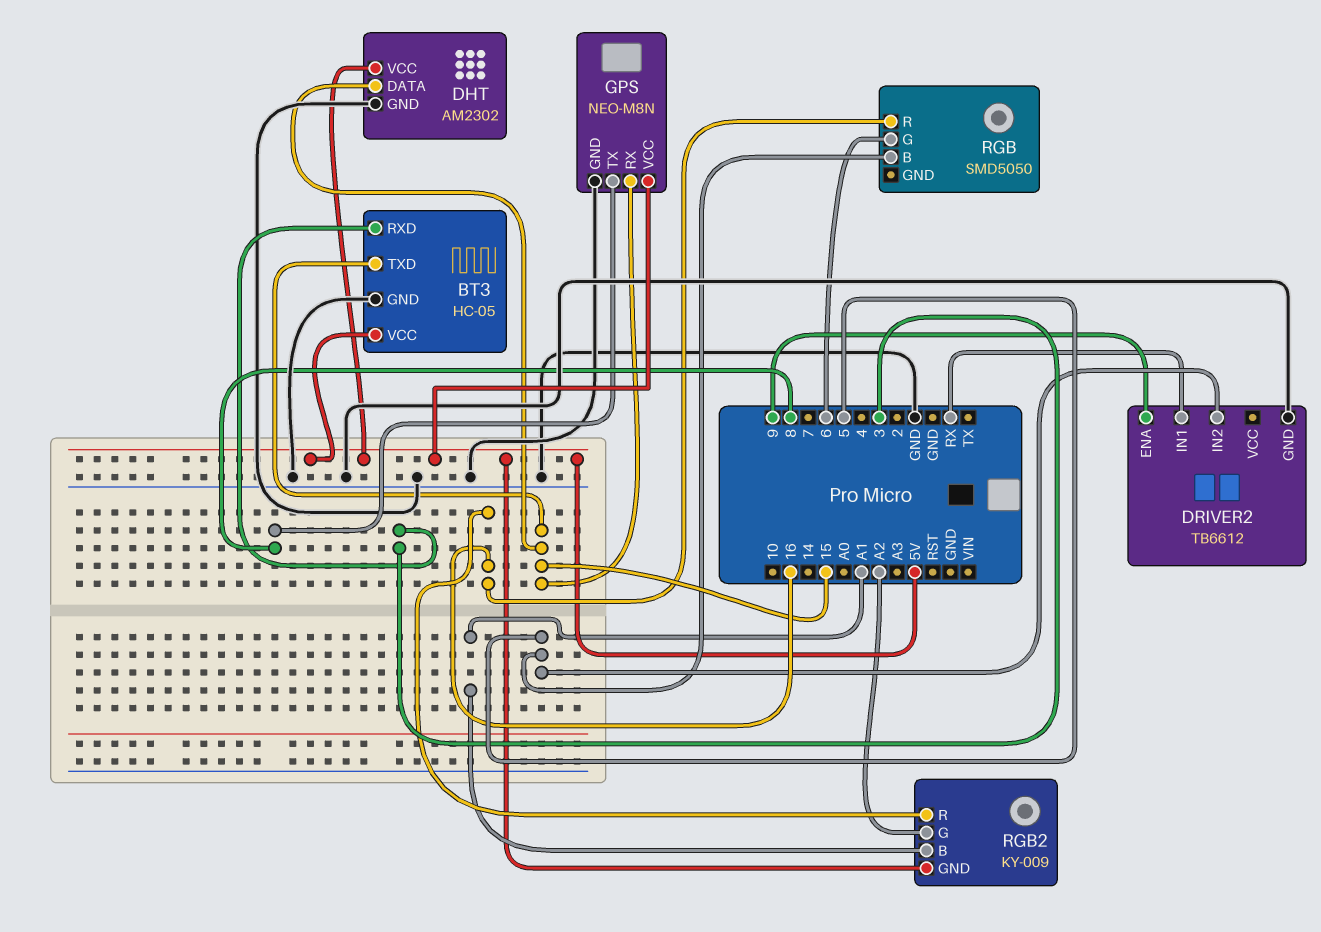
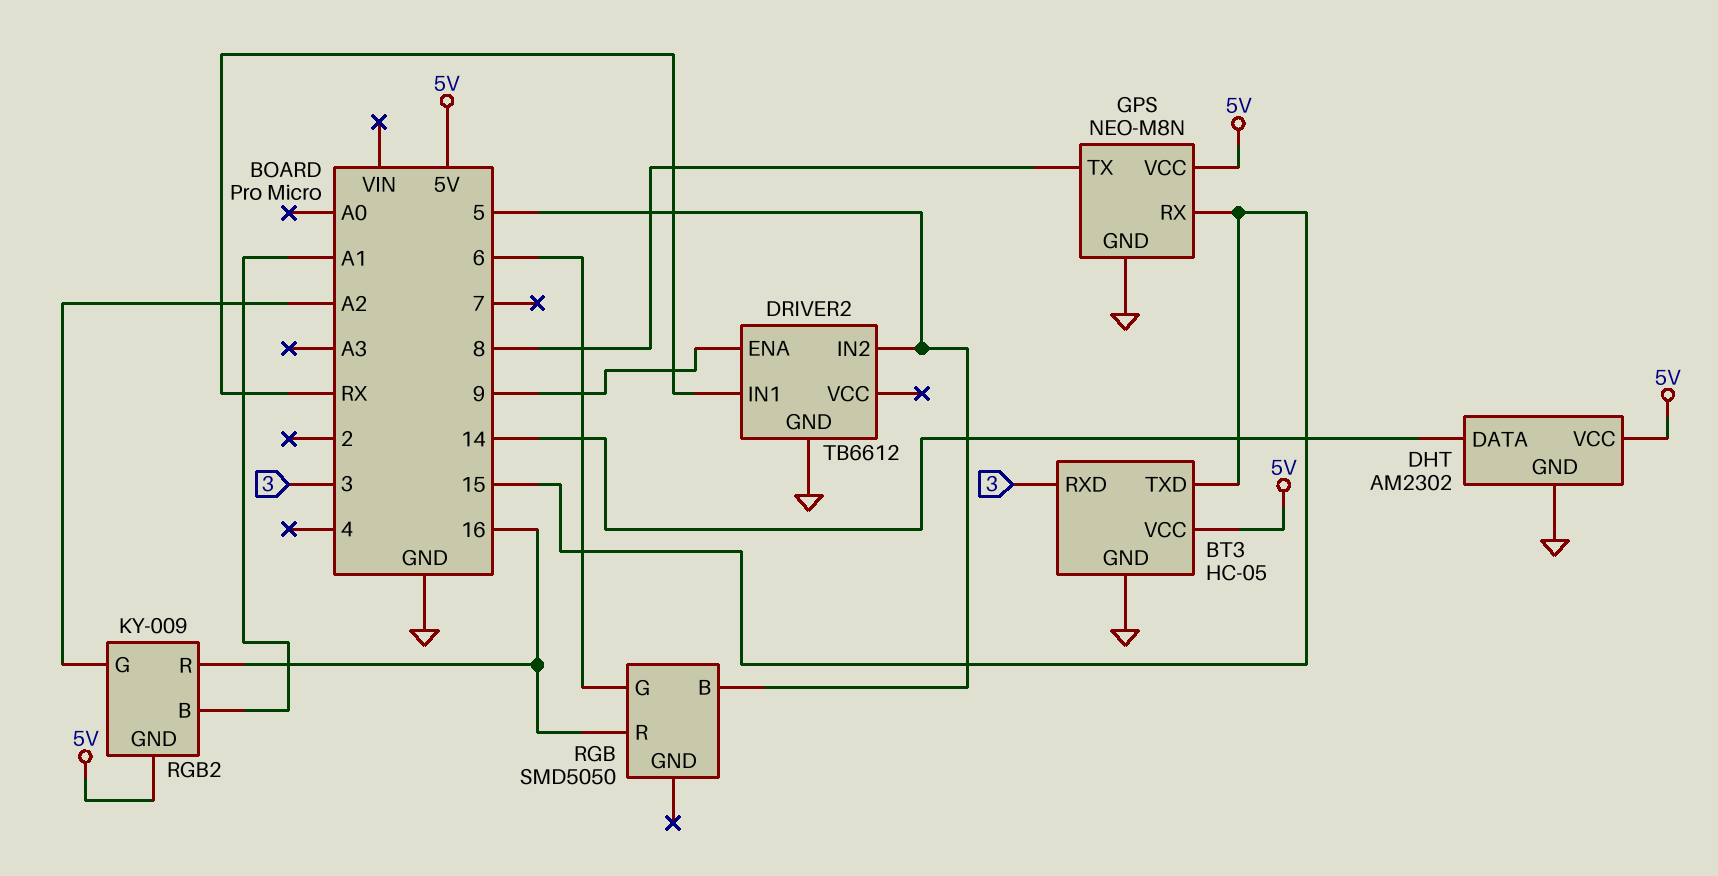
DHT pin DATA: 15 -> 14

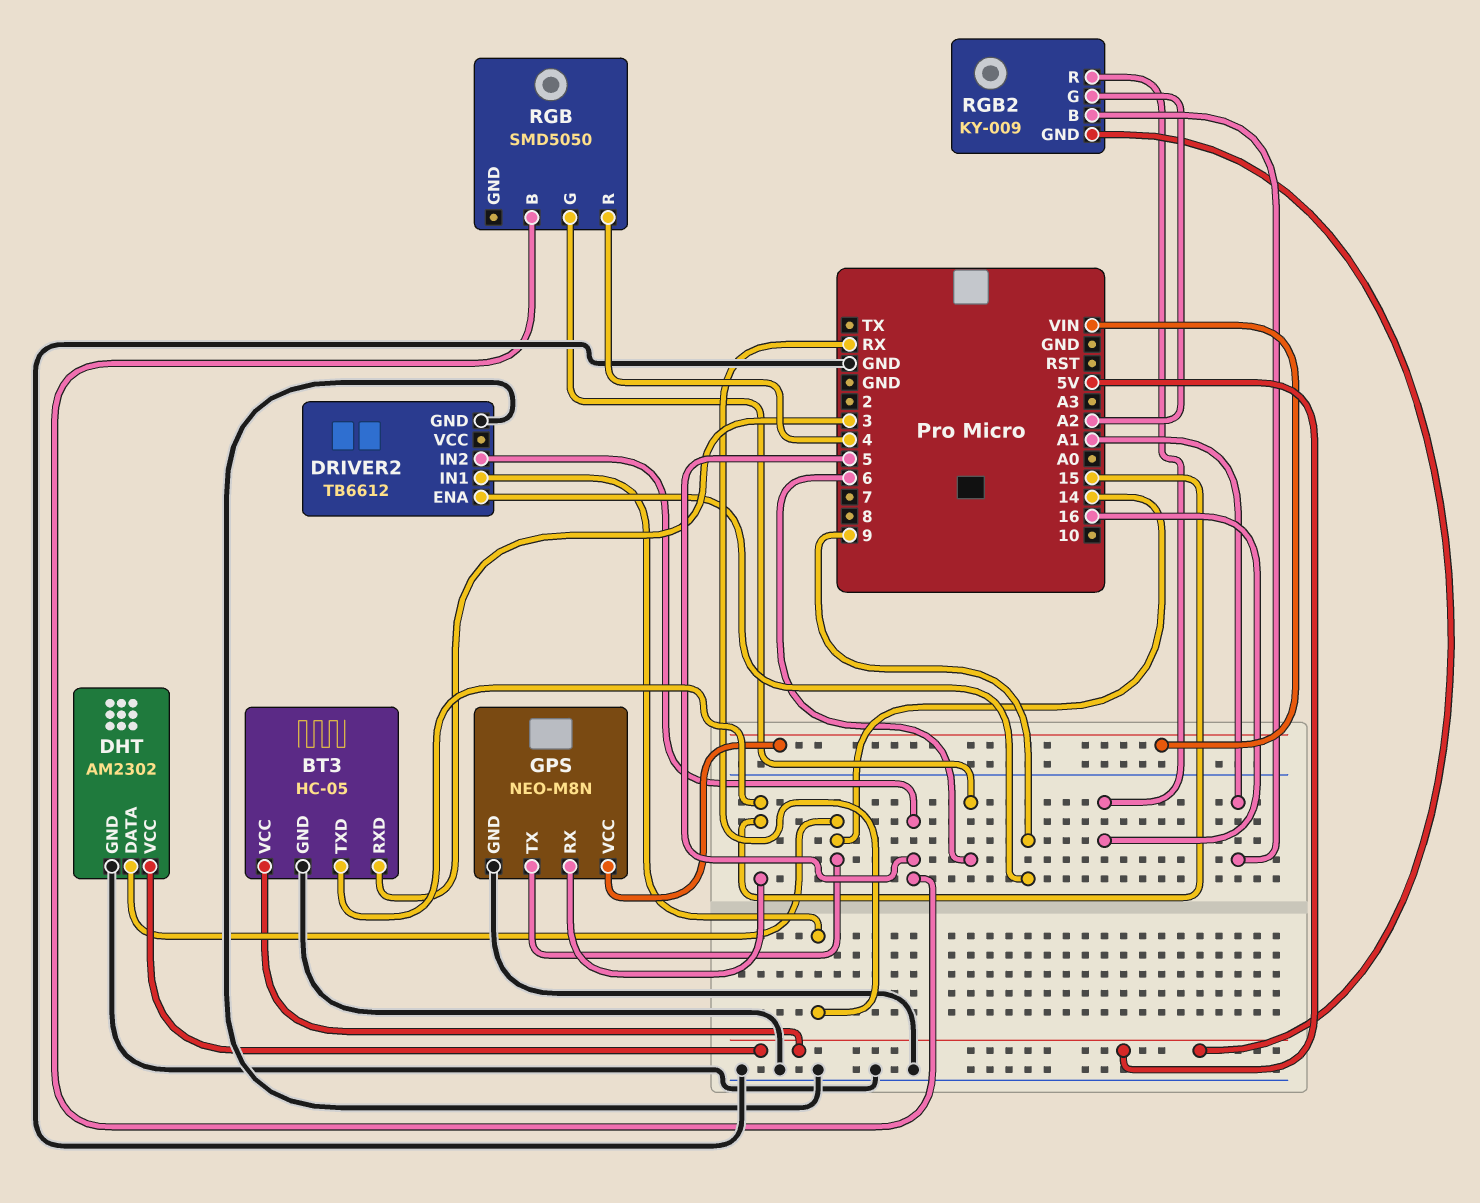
GPS pin TX: 8 -> 14
GPS pin VCC: 5V -> VIN
RGB pin R: 16 -> 4

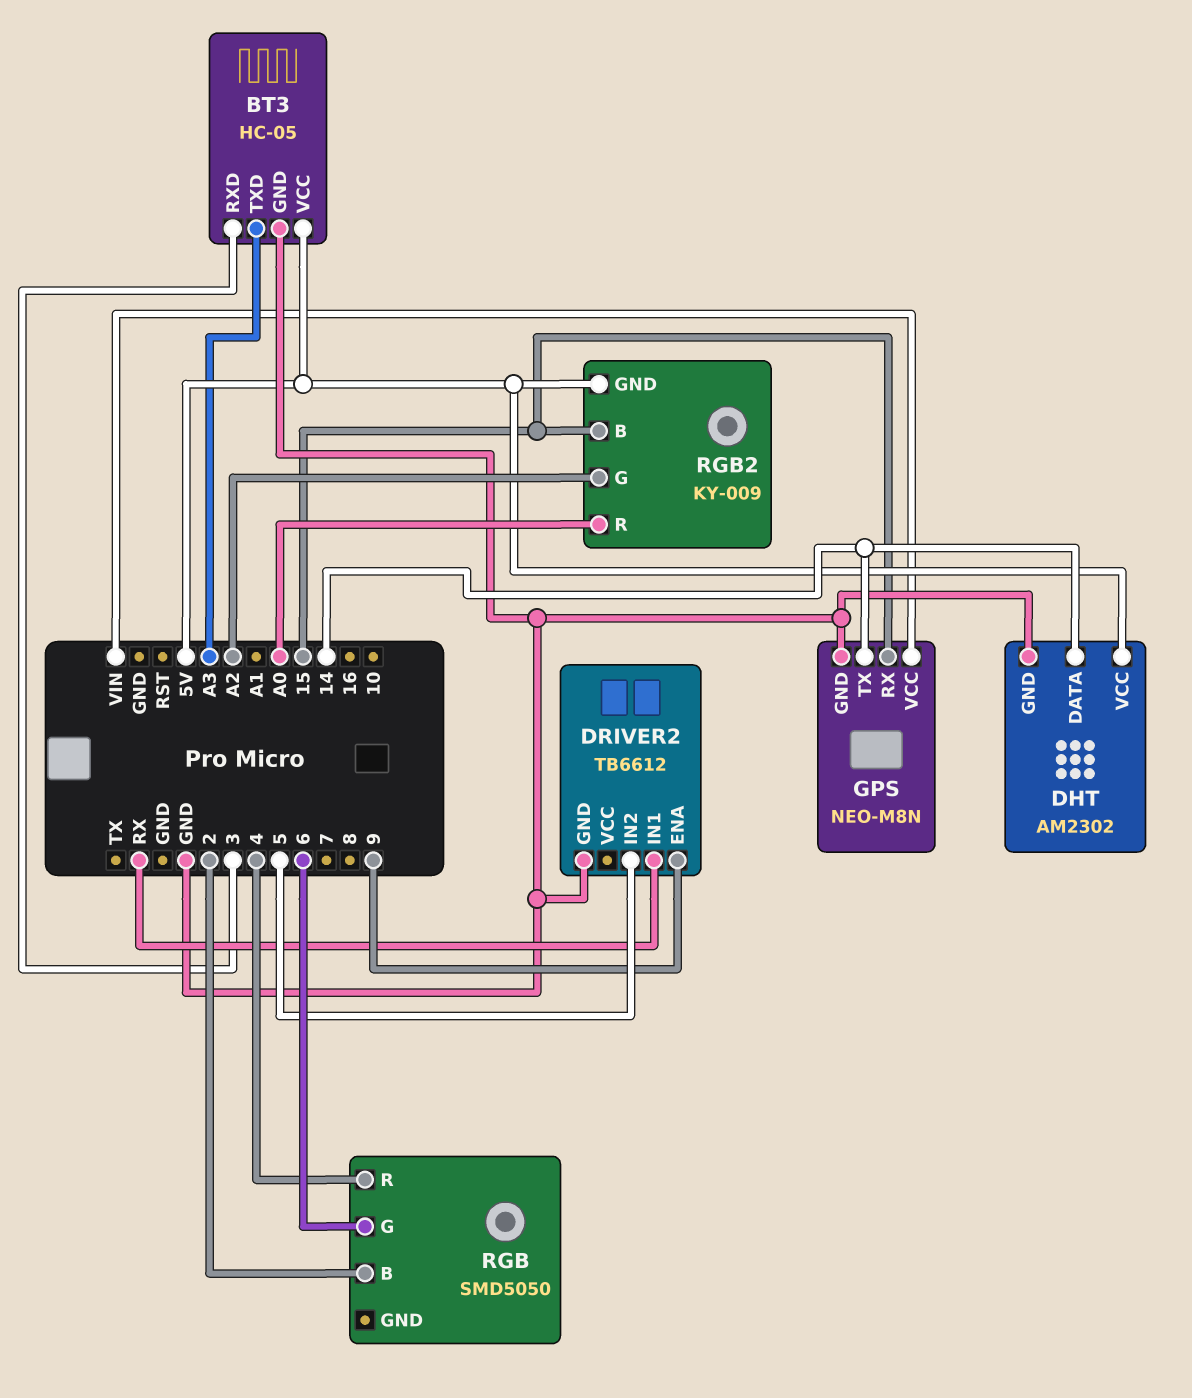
BT3 pin TXD: 15 -> A3
RGB pin B: 5 -> 2
RGB2 pin B: A1 -> 15
RGB2 pin R: 16 -> A0

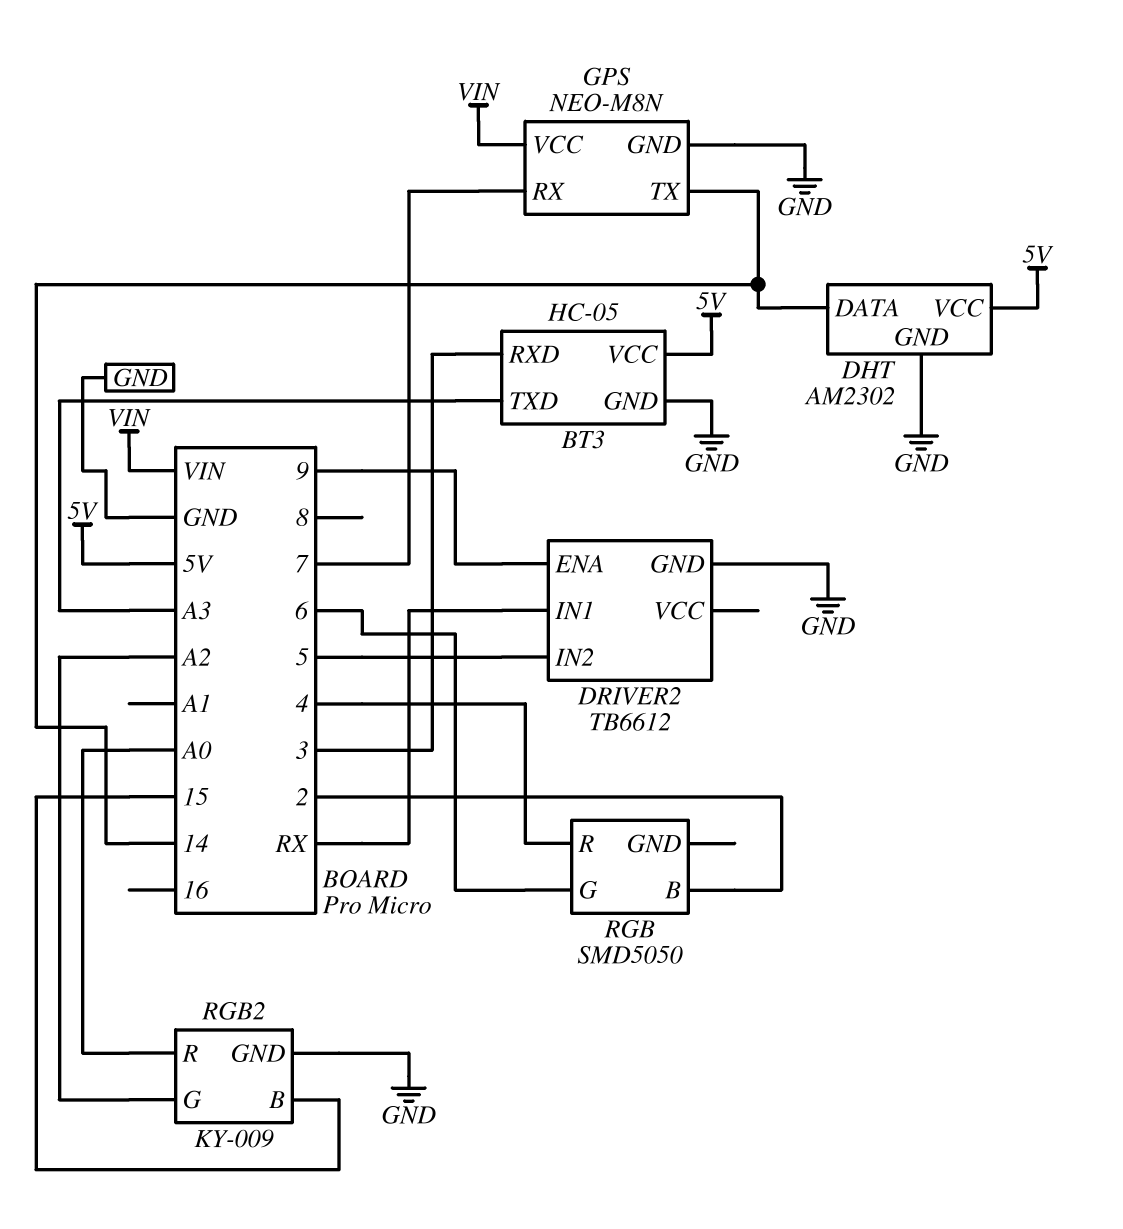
GPS pin RX: 15 -> 7
RGB2 pin GND: 5V -> GND

